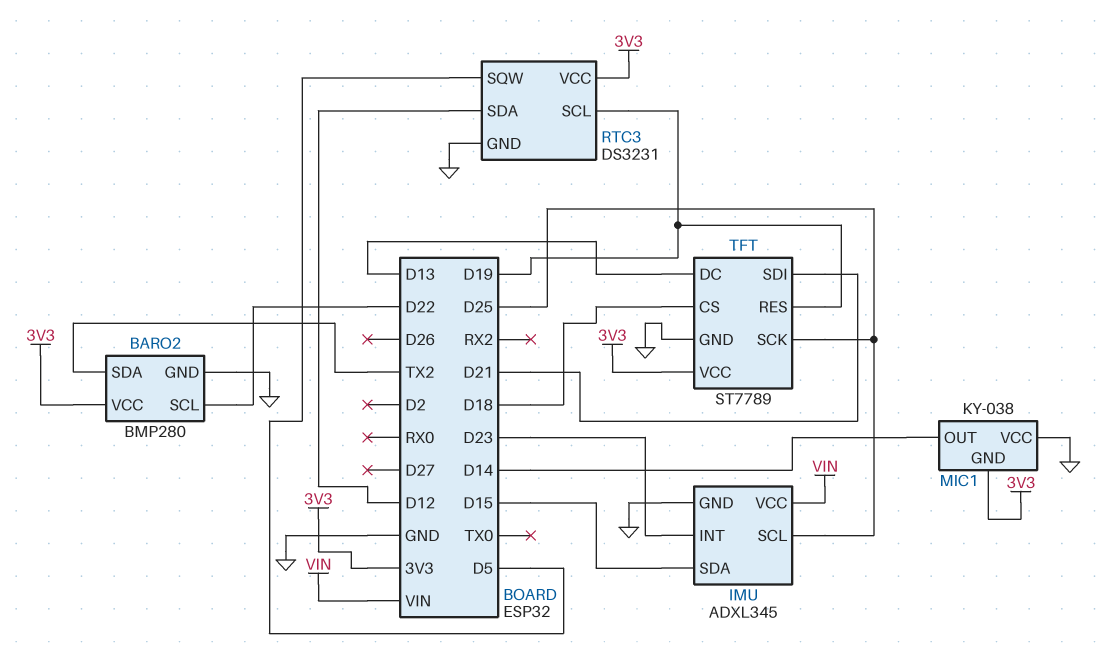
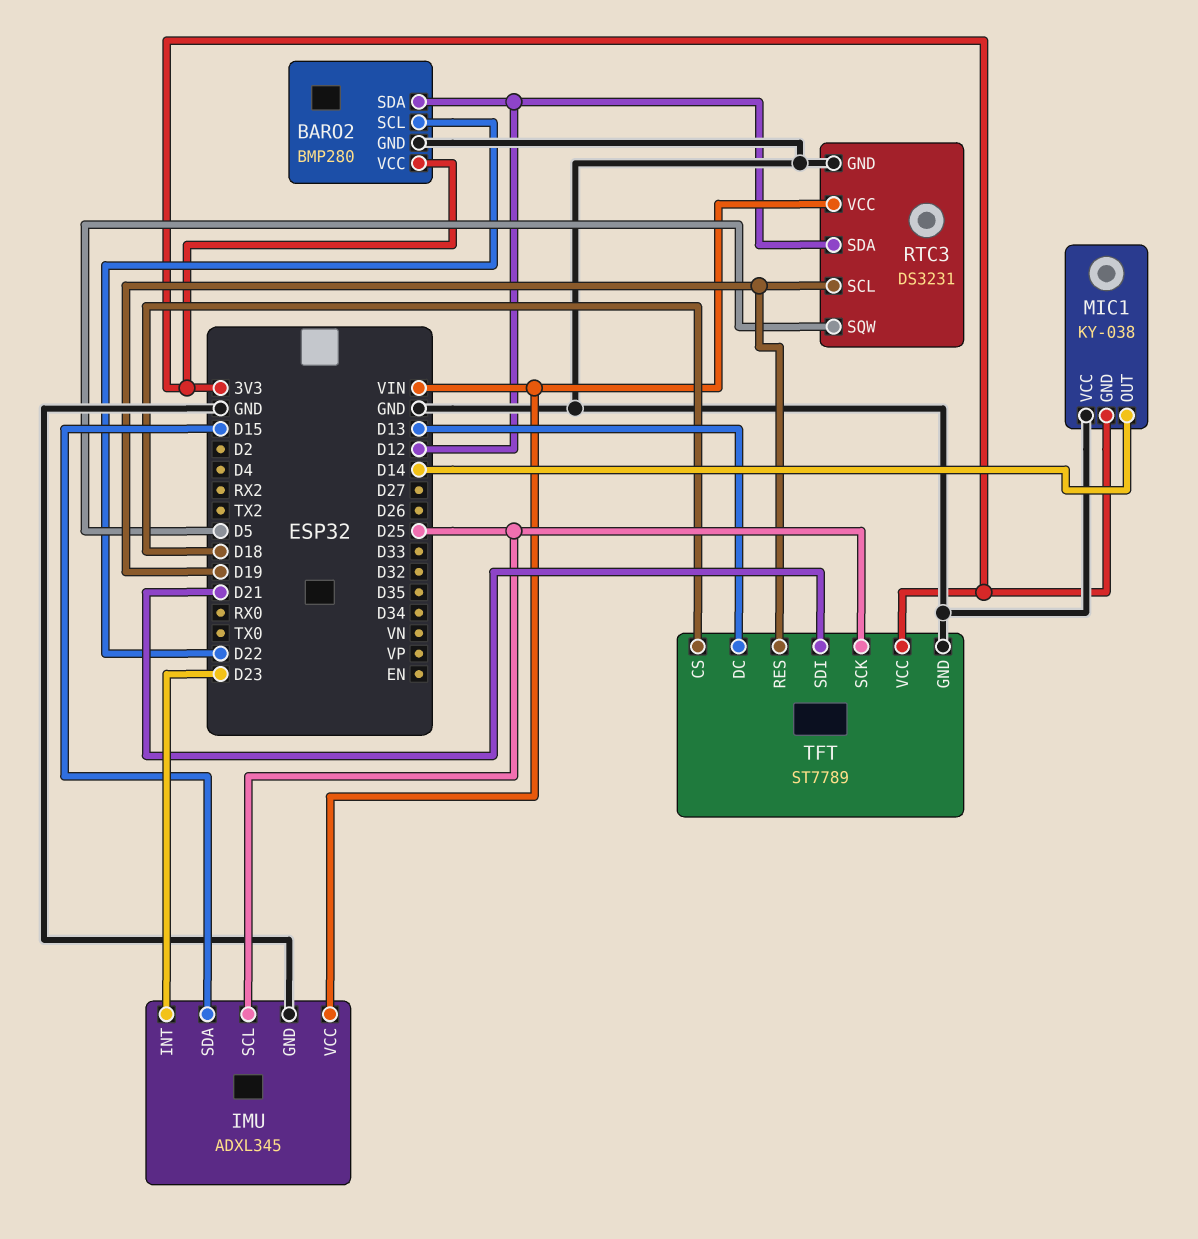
BARO2 pin SDA: TX2 -> D12
RTC3 pin VCC: 3V3 -> VIN

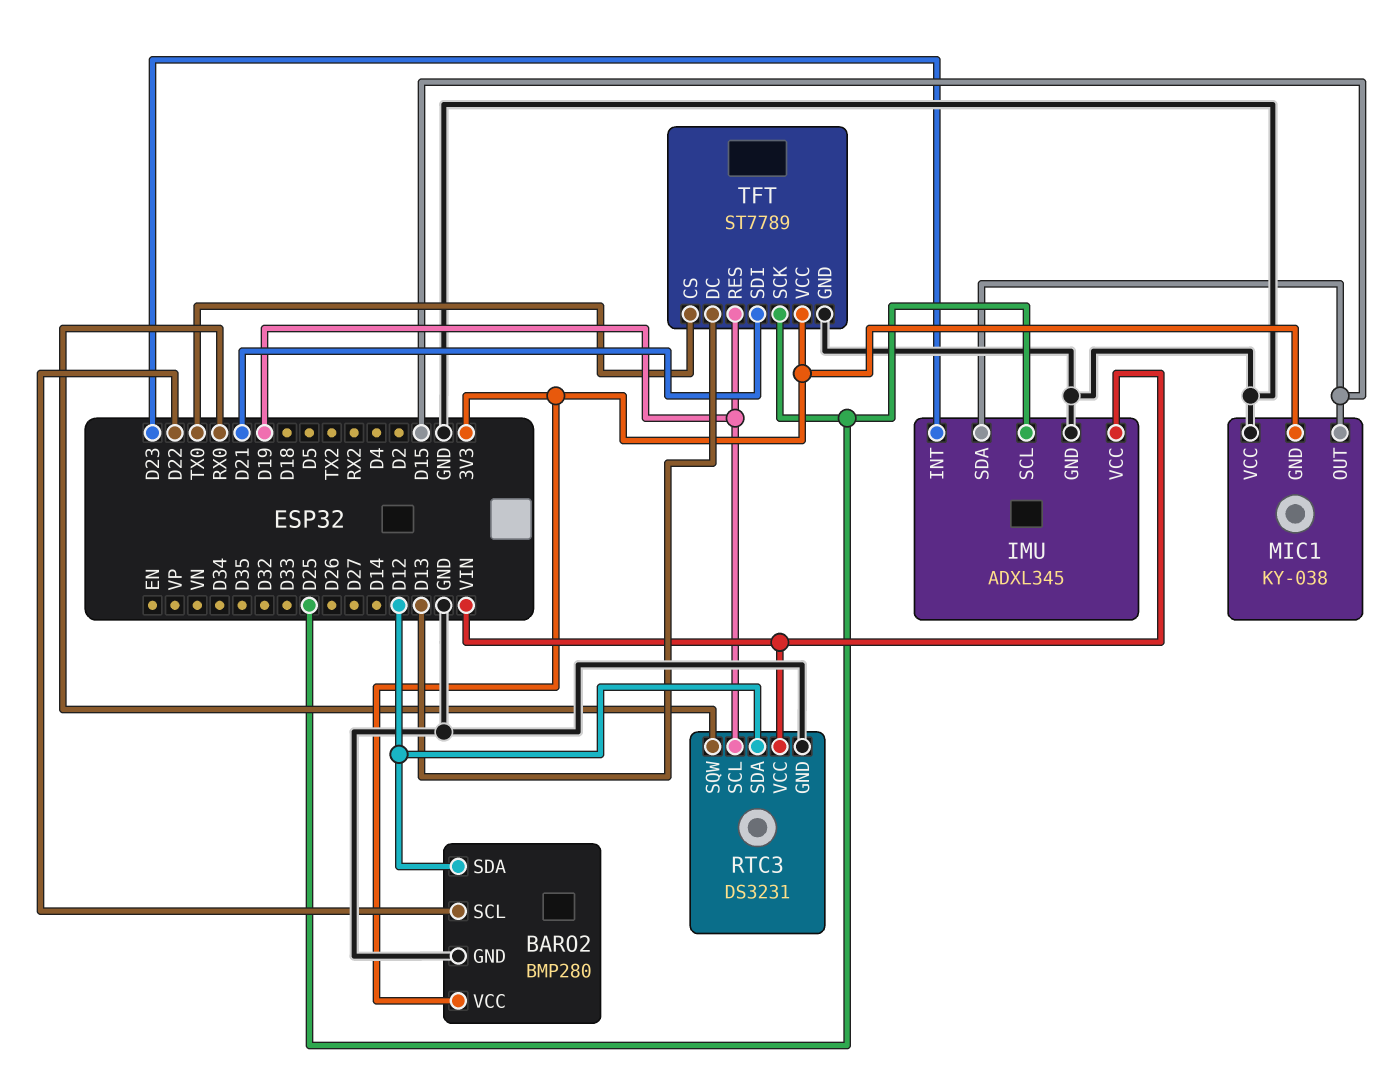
MIC1 pin OUT: D14 -> D15
RTC3 pin SQW: D5 -> RX0
TFT pin CS: D18 -> TX0

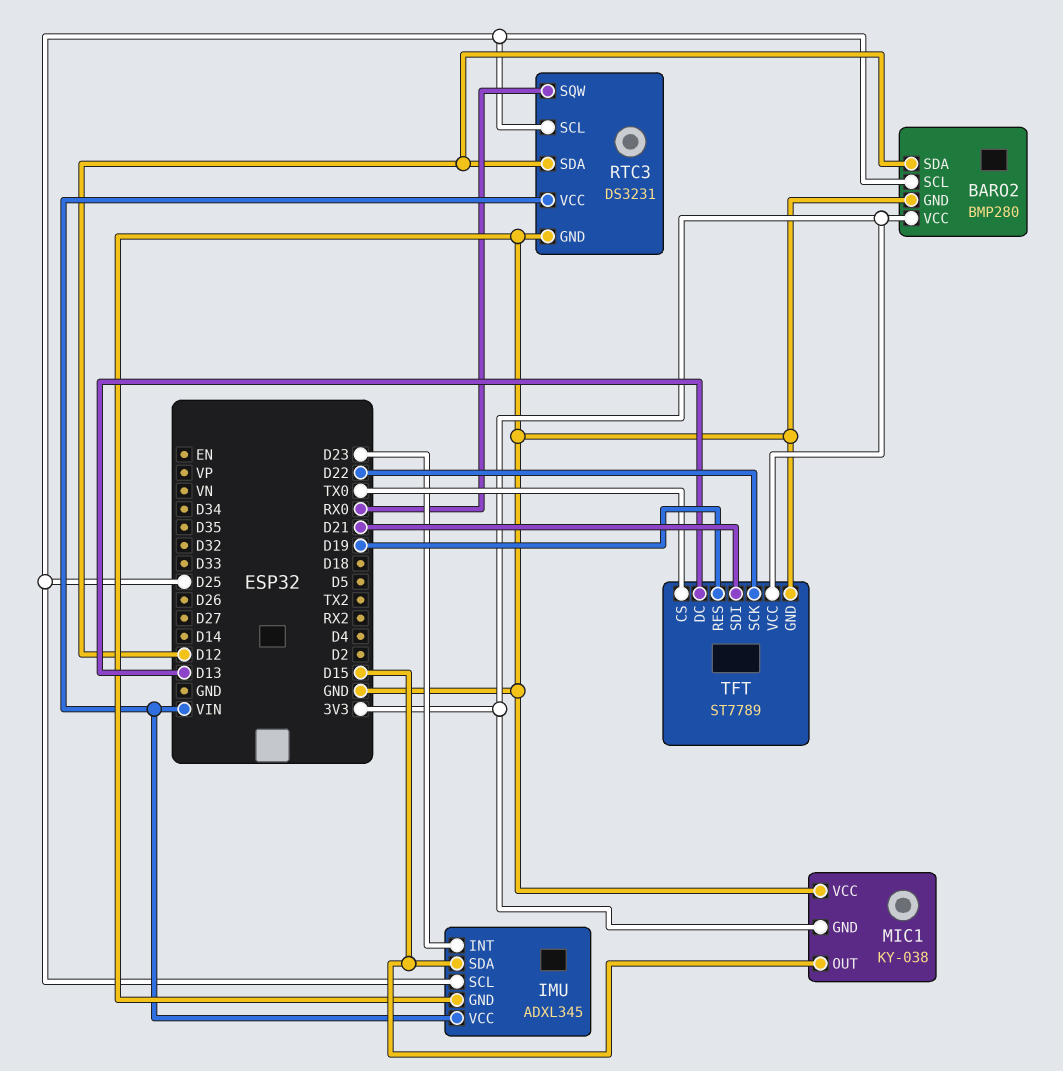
BARO2 pin SCL: D22 -> D25
RTC3 pin SCL: D19 -> D25
TFT pin SCK: D25 -> D22

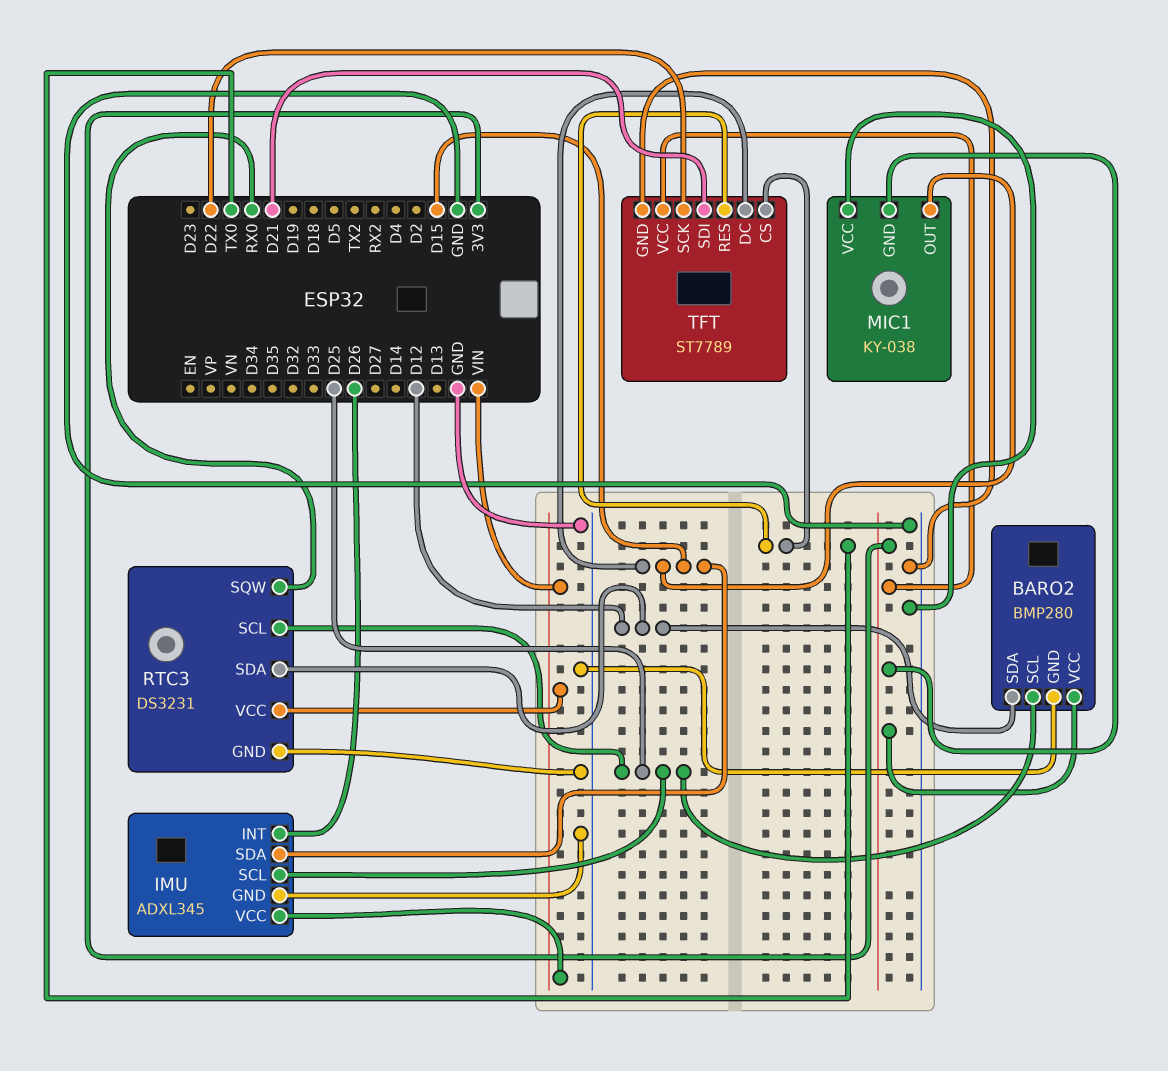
IMU pin INT: D23 -> D26
TFT pin DC: D13 -> D15
TFT pin RES: D19 -> TX0

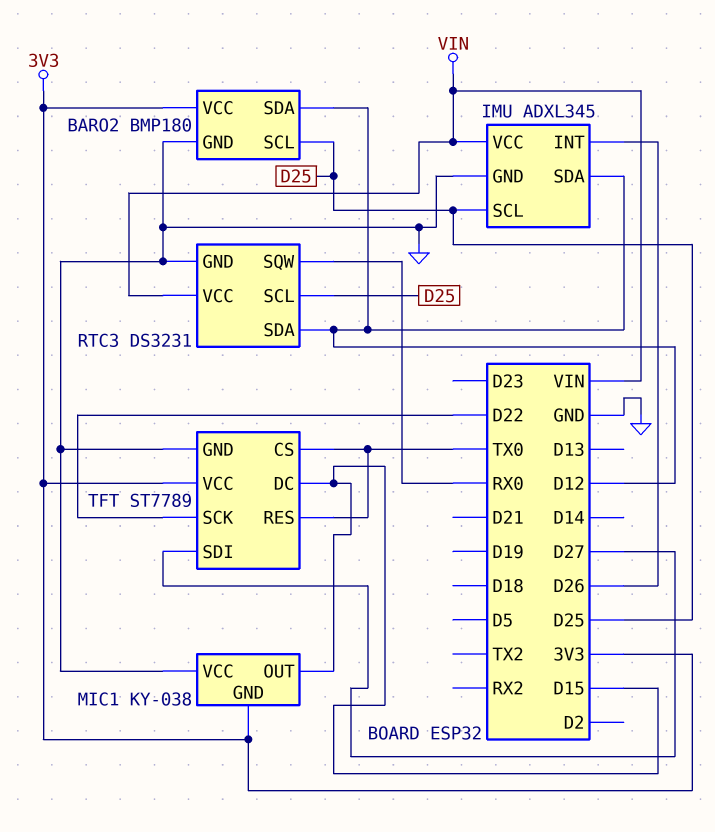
BARO2: BMP280 -> BMP180
IMU pin SDA: D15 -> D12
TFT pin SDI: D21 -> D27

